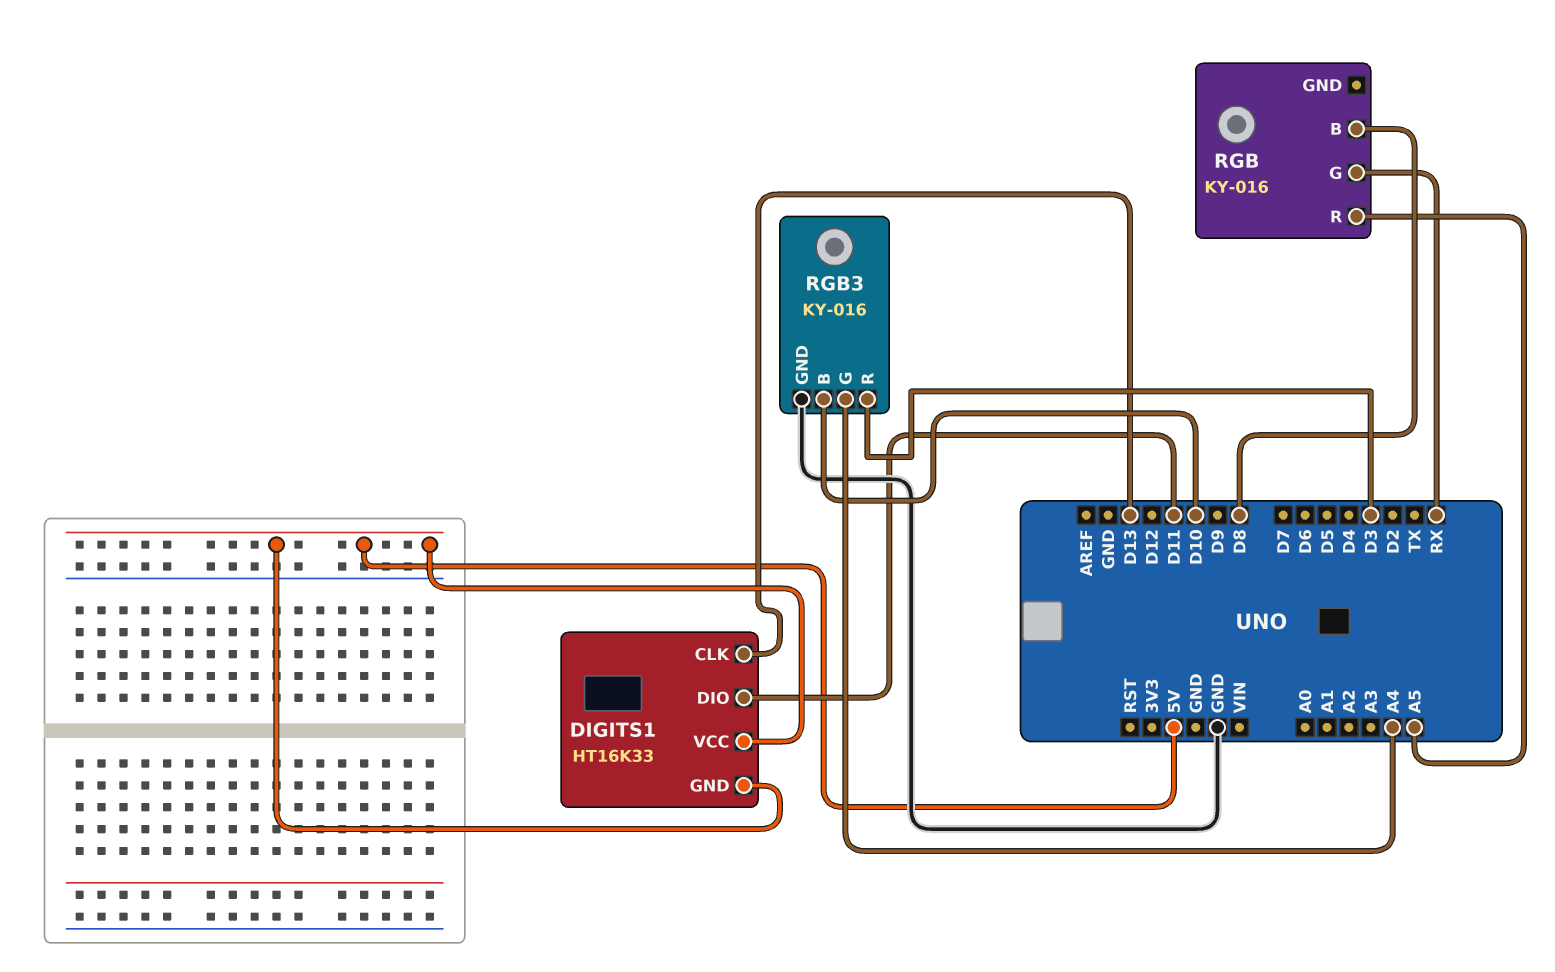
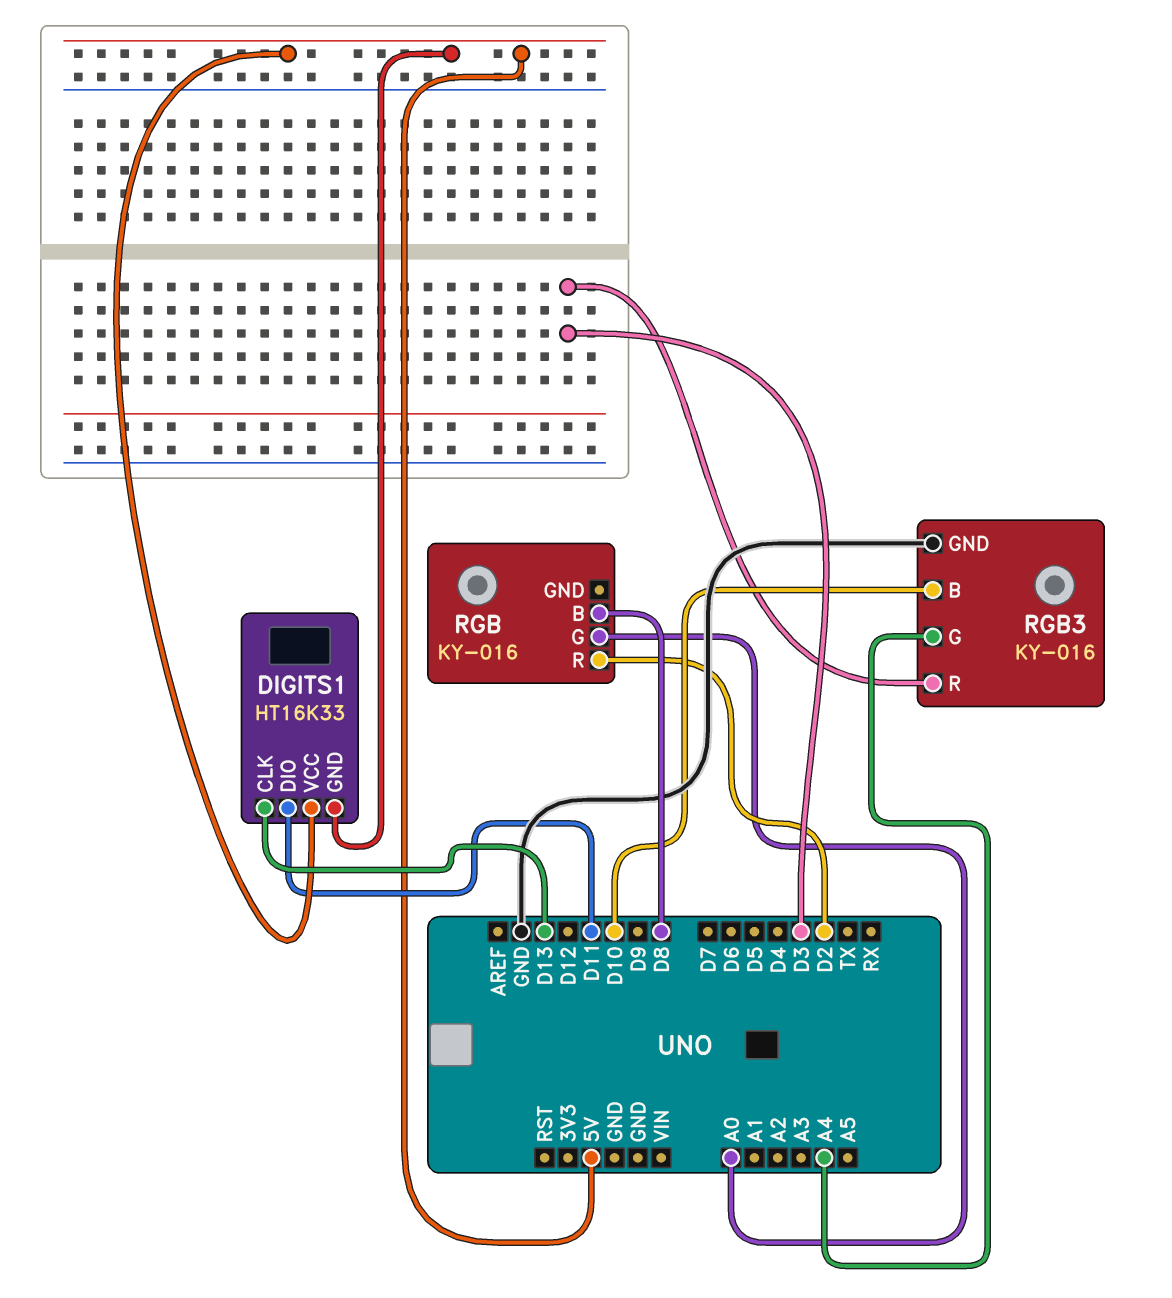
RGB pin G: RX -> A0
RGB pin R: A5 -> D2

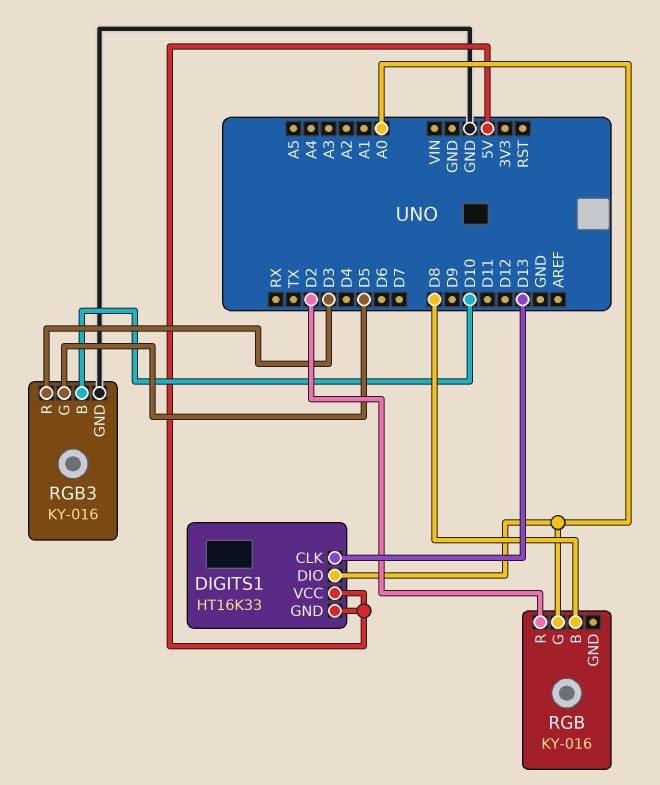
DIGITS1 pin DIO: D11 -> A0
RGB3 pin G: A4 -> D5

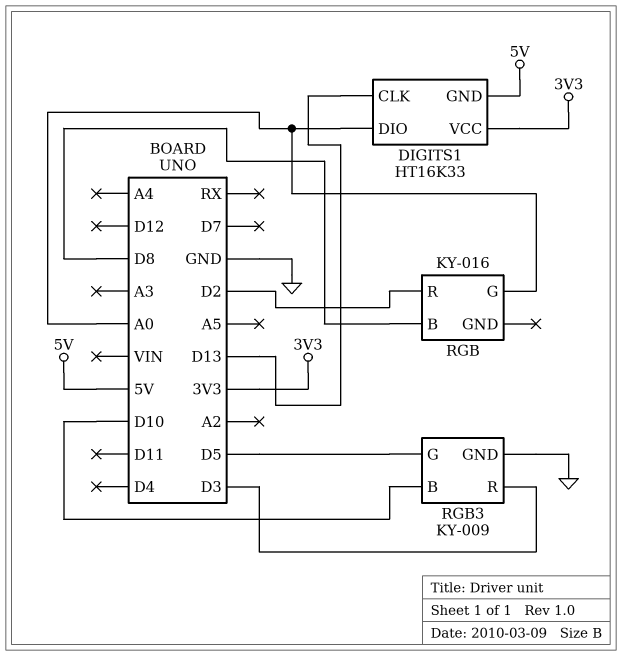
DIGITS1 pin VCC: 5V -> 3V3
RGB3: KY-016 -> KY-009

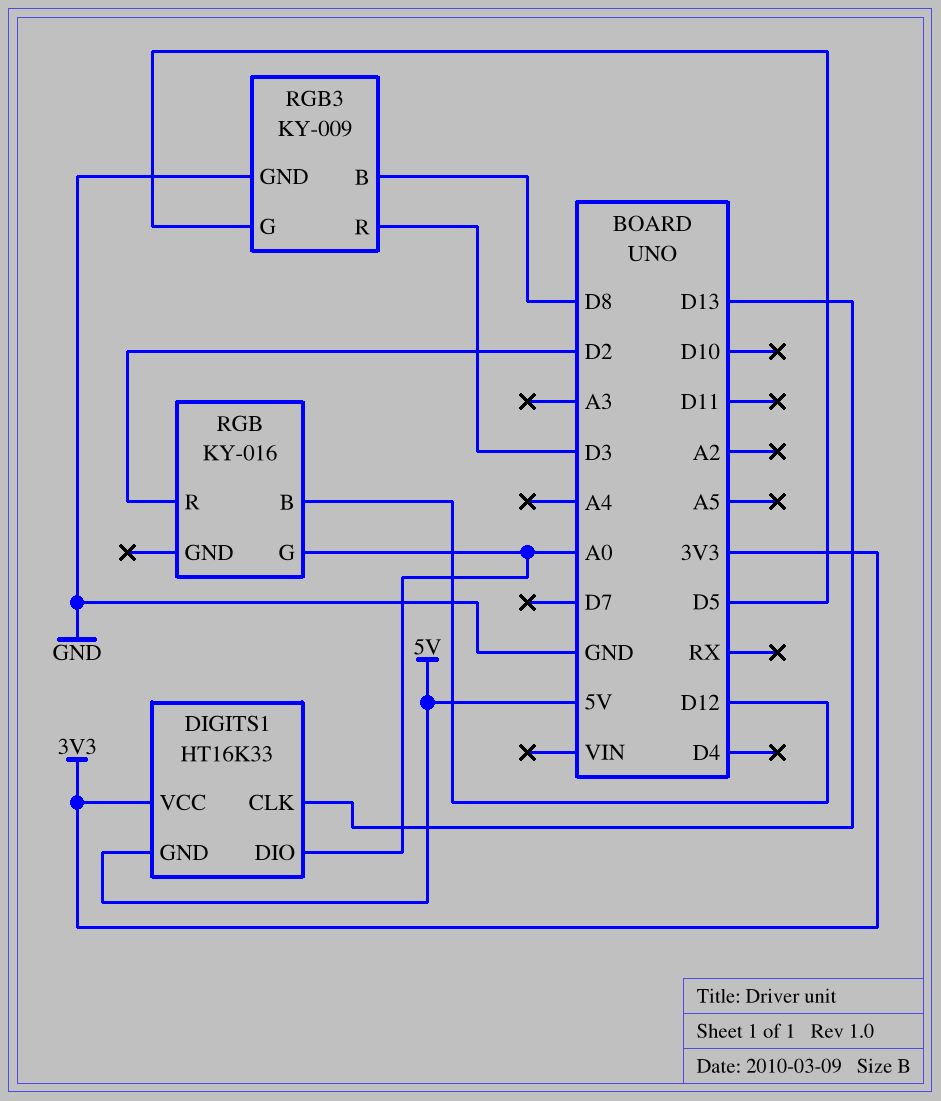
RGB pin B: D8 -> D12
RGB3 pin B: D10 -> D8

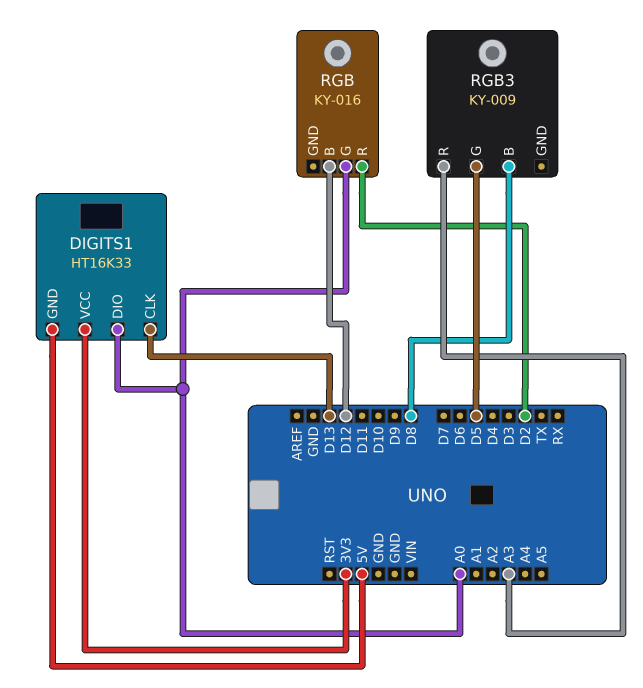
RGB3 pin GND: GND -> none
RGB3 pin R: D3 -> A3

